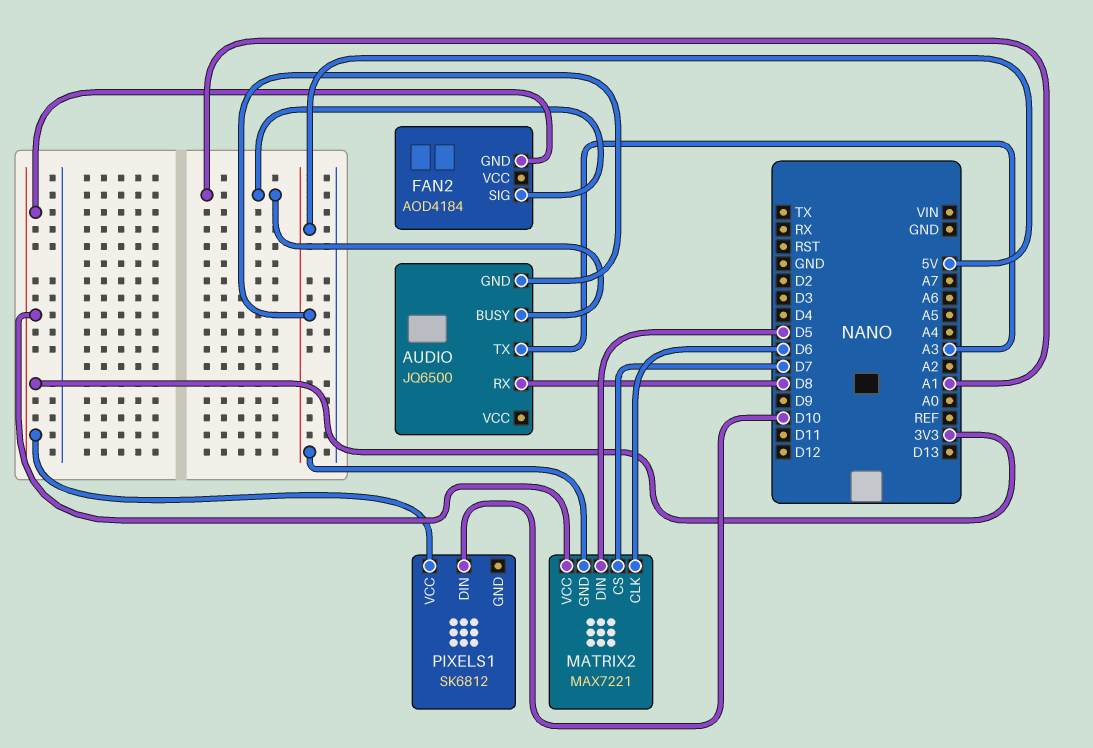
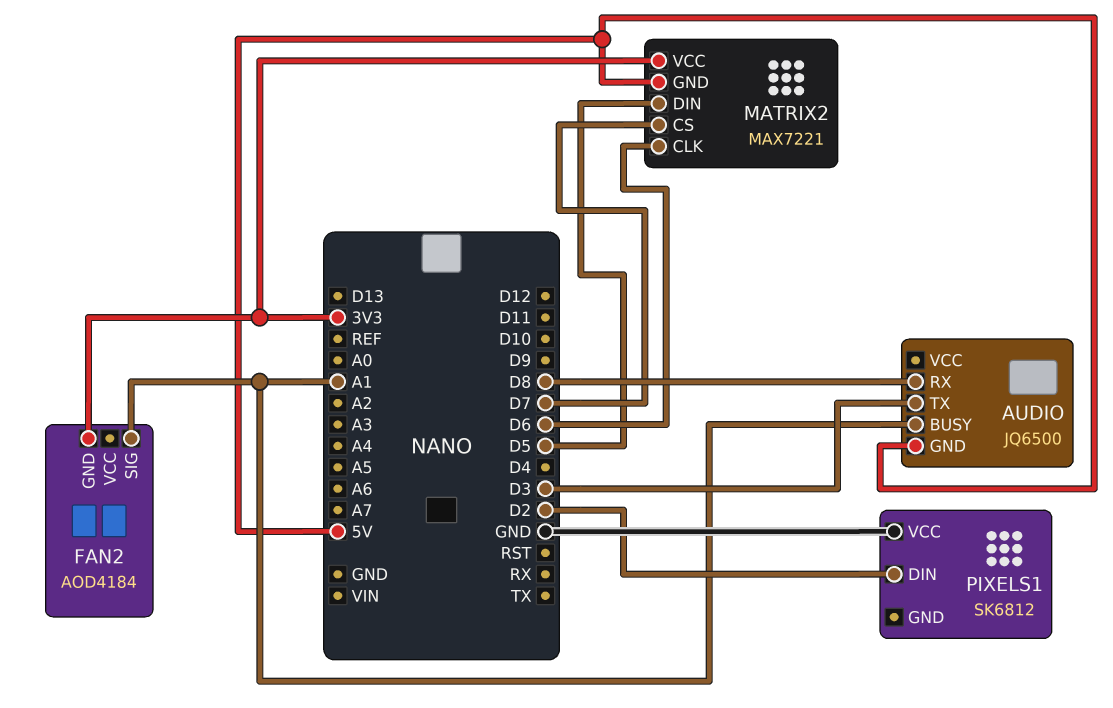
AUDIO pin TX: A3 -> D3
PIXELS1 pin DIN: D10 -> D2
PIXELS1 pin VCC: 3V3 -> GND

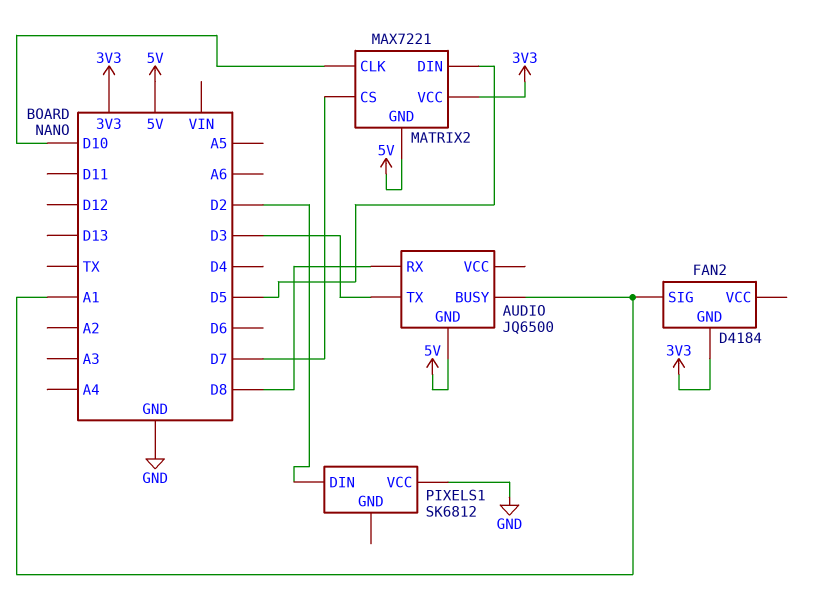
FAN2: AOD4184 -> D4184
MATRIX2 pin CLK: D6 -> D10

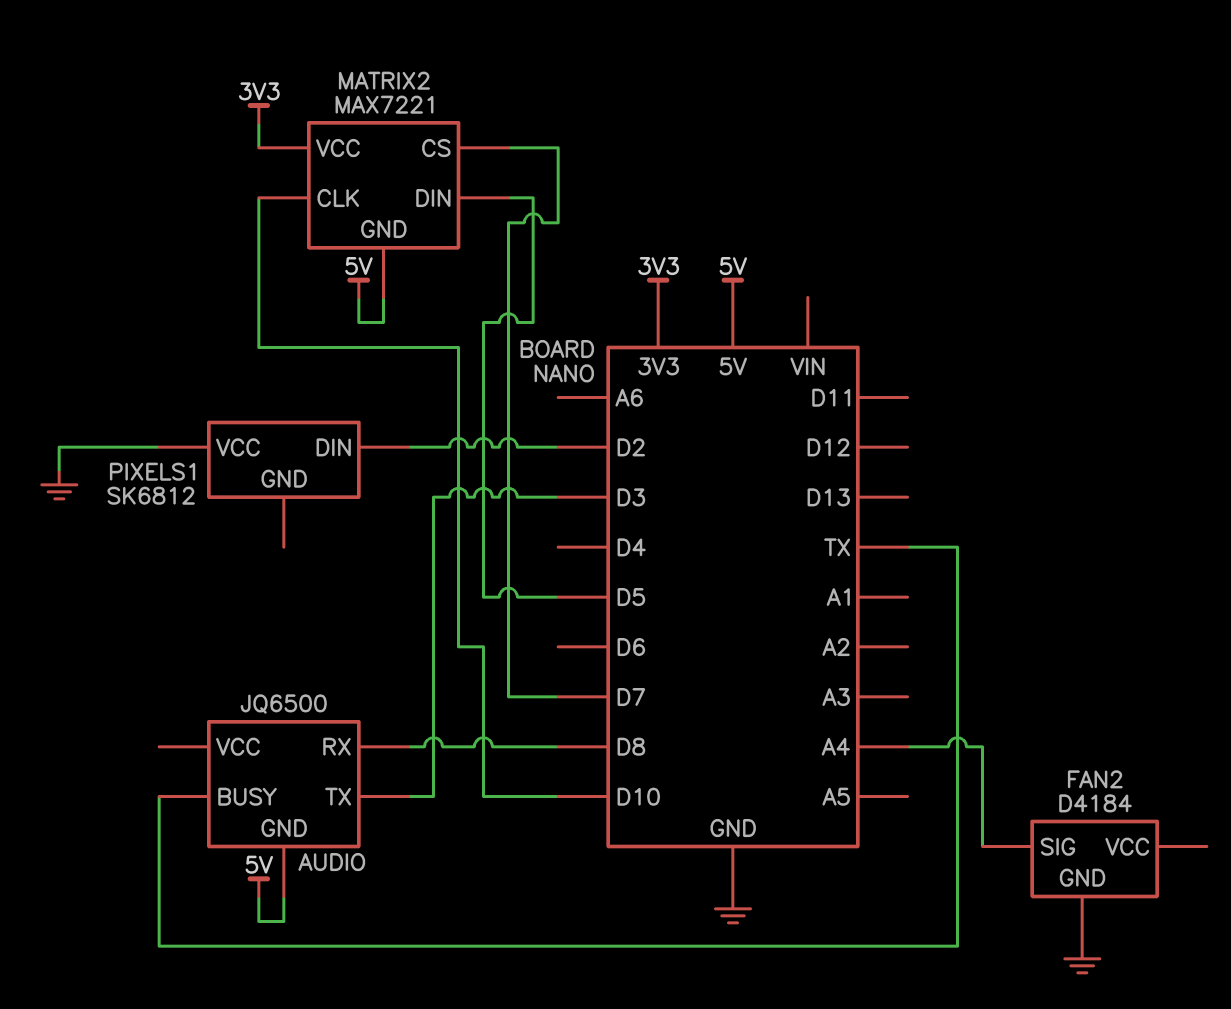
AUDIO pin BUSY: A1 -> TX
FAN2 pin GND: 3V3 -> GND
FAN2 pin SIG: A1 -> A4

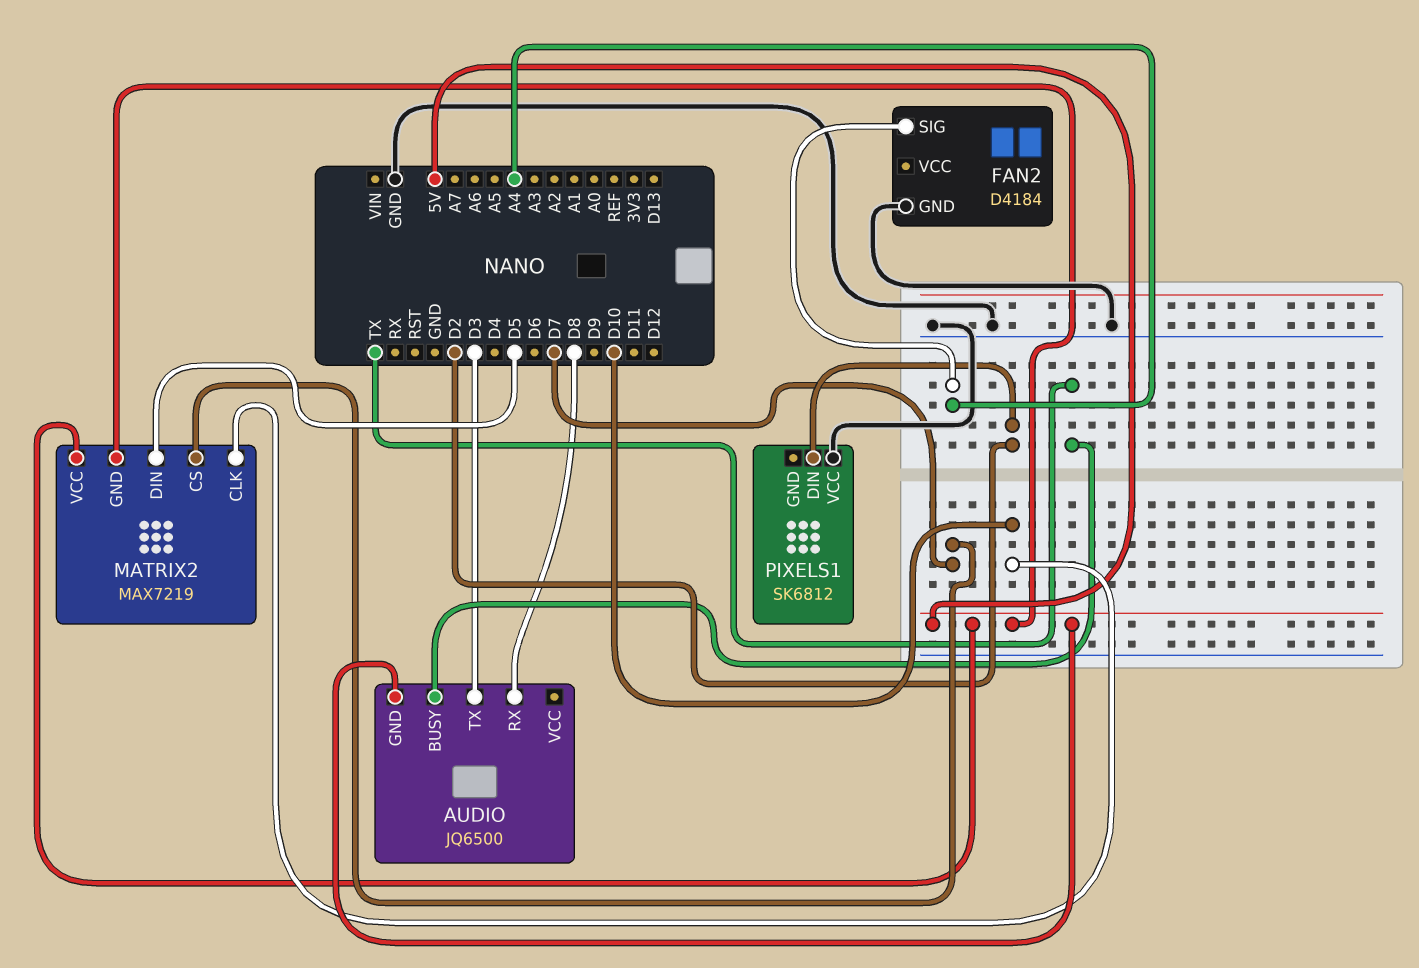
MATRIX2: MAX7221 -> MAX7219
MATRIX2 pin VCC: 3V3 -> 5V

